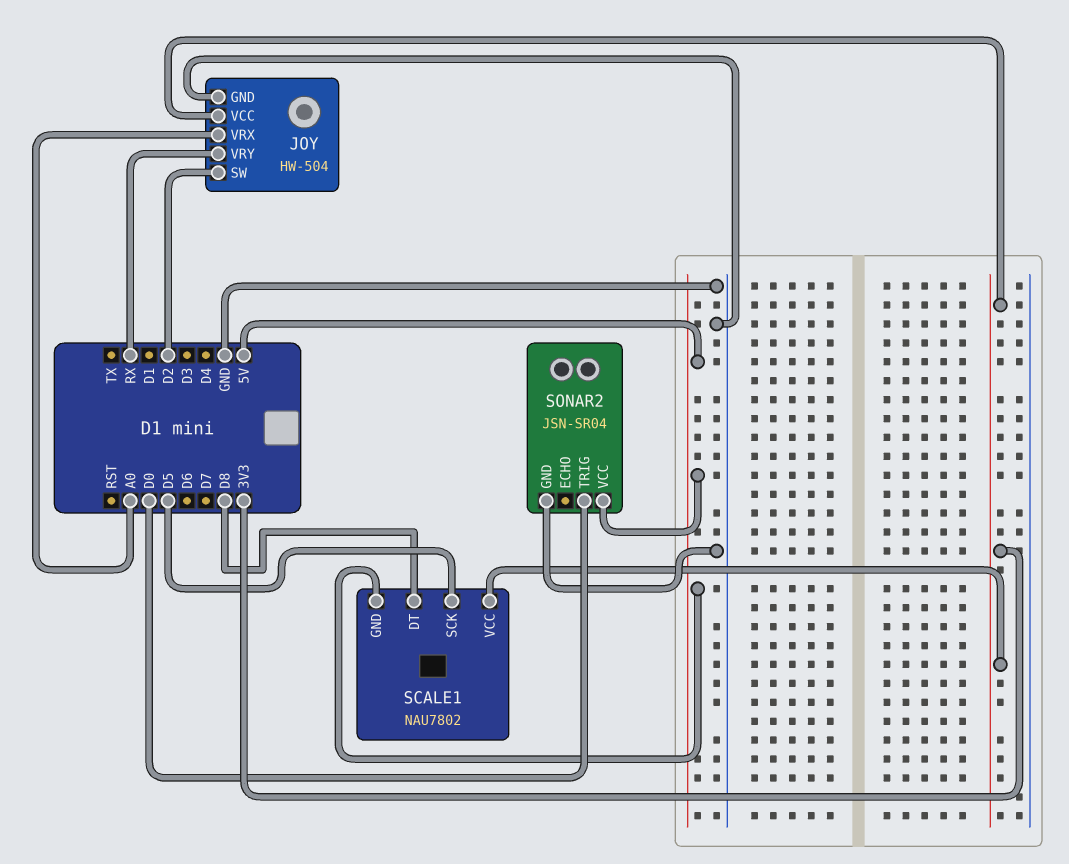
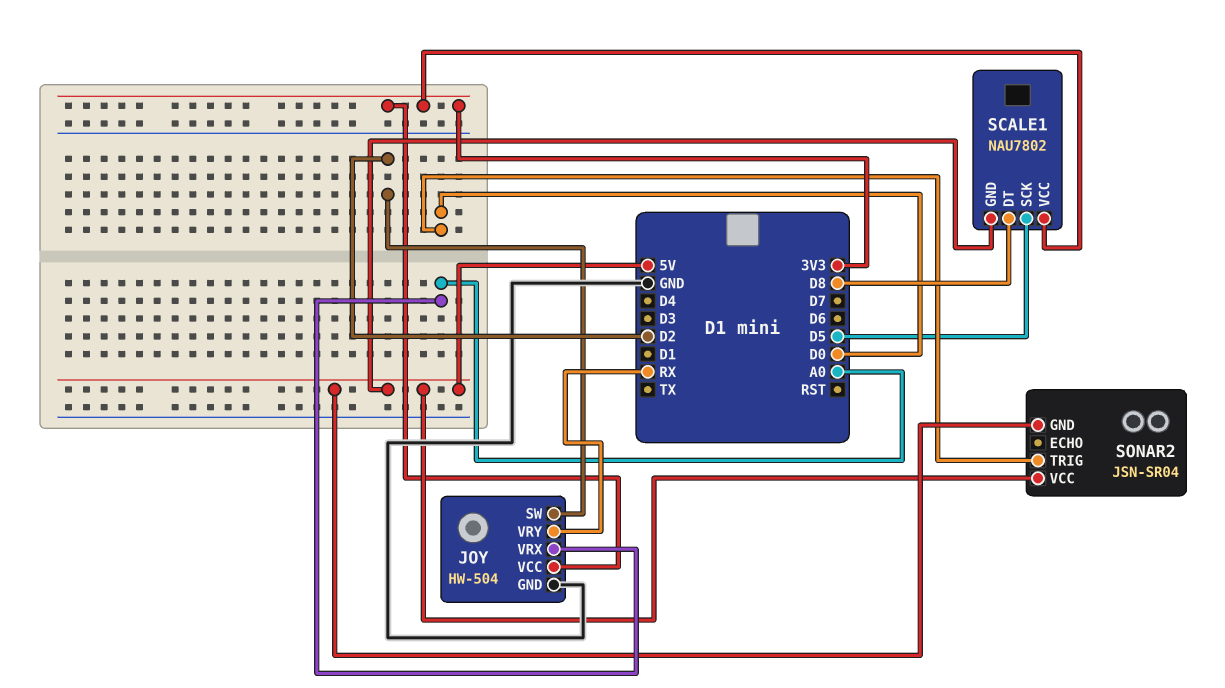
SONAR2 pin GND: GND -> 5V

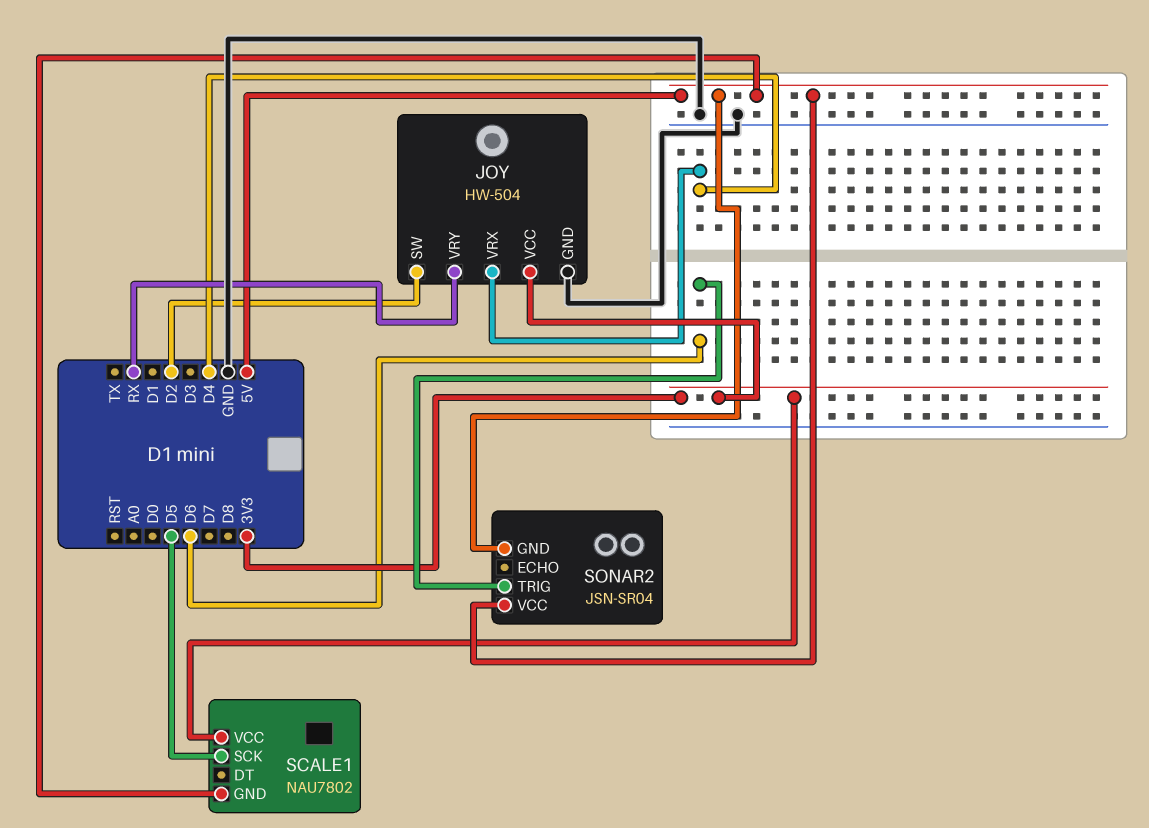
JOY pin VRX: A0 -> D4
SCALE1 pin DT: D8 -> none
SONAR2 pin TRIG: D0 -> D6

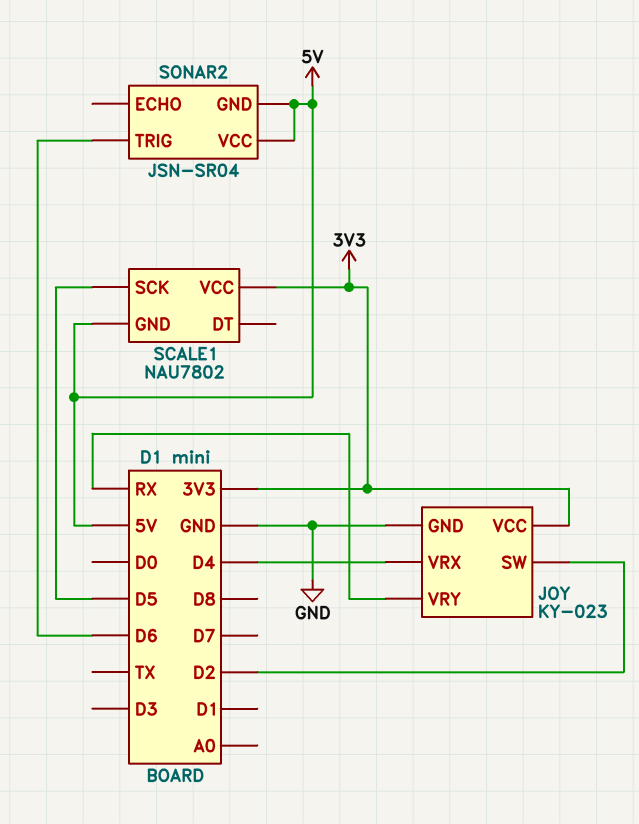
JOY: HW-504 -> KY-023

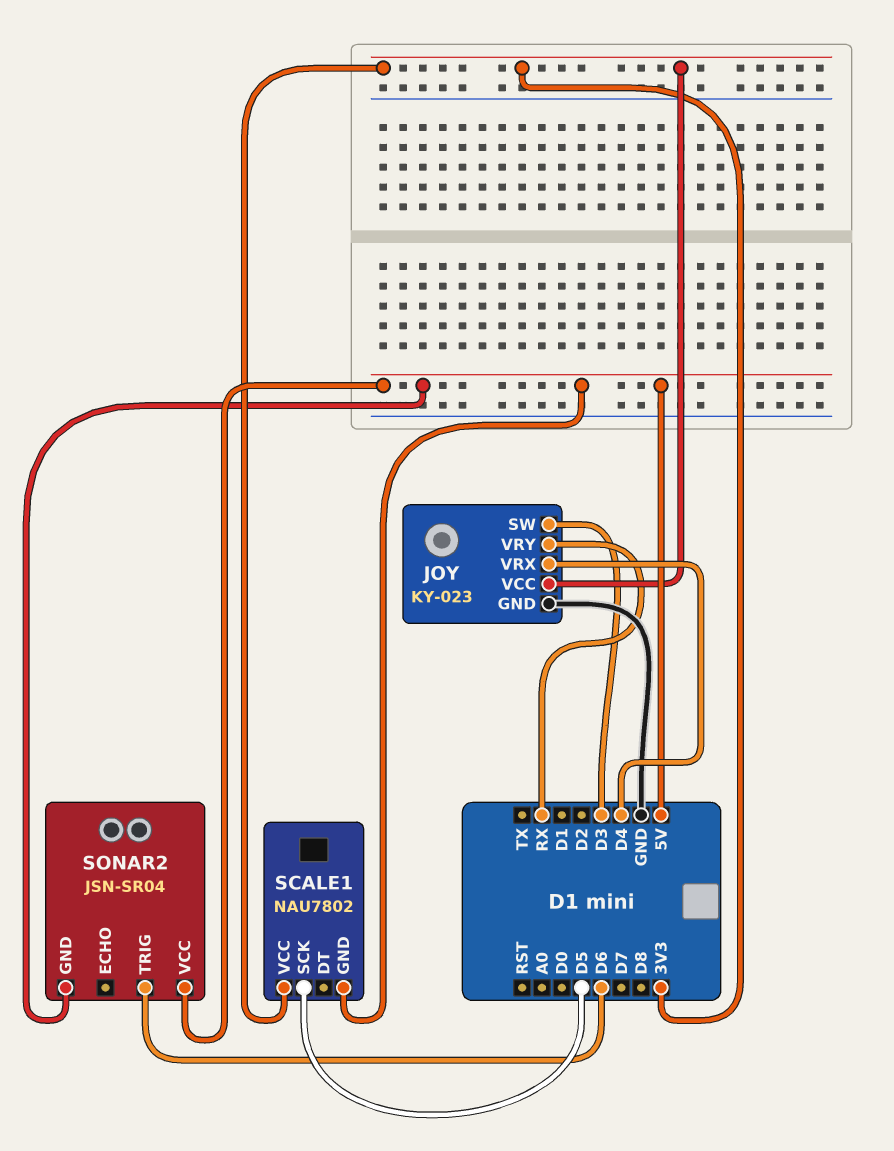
JOY pin SW: D2 -> D3

